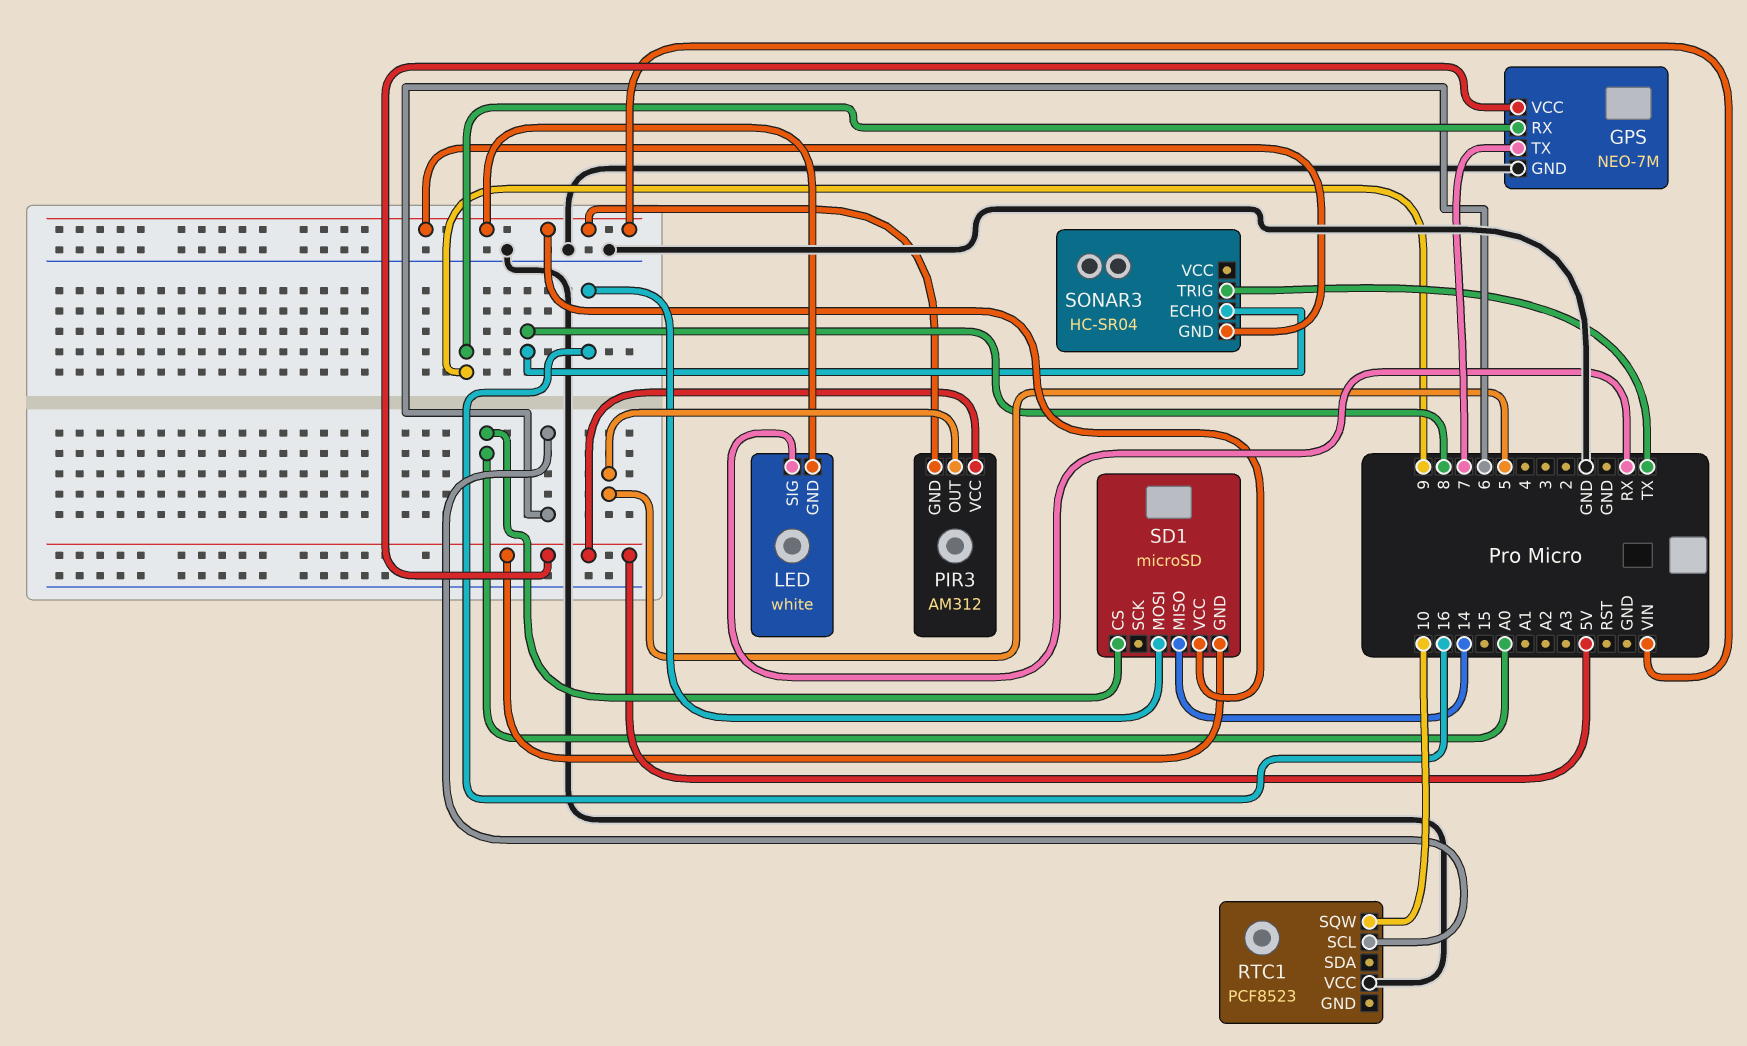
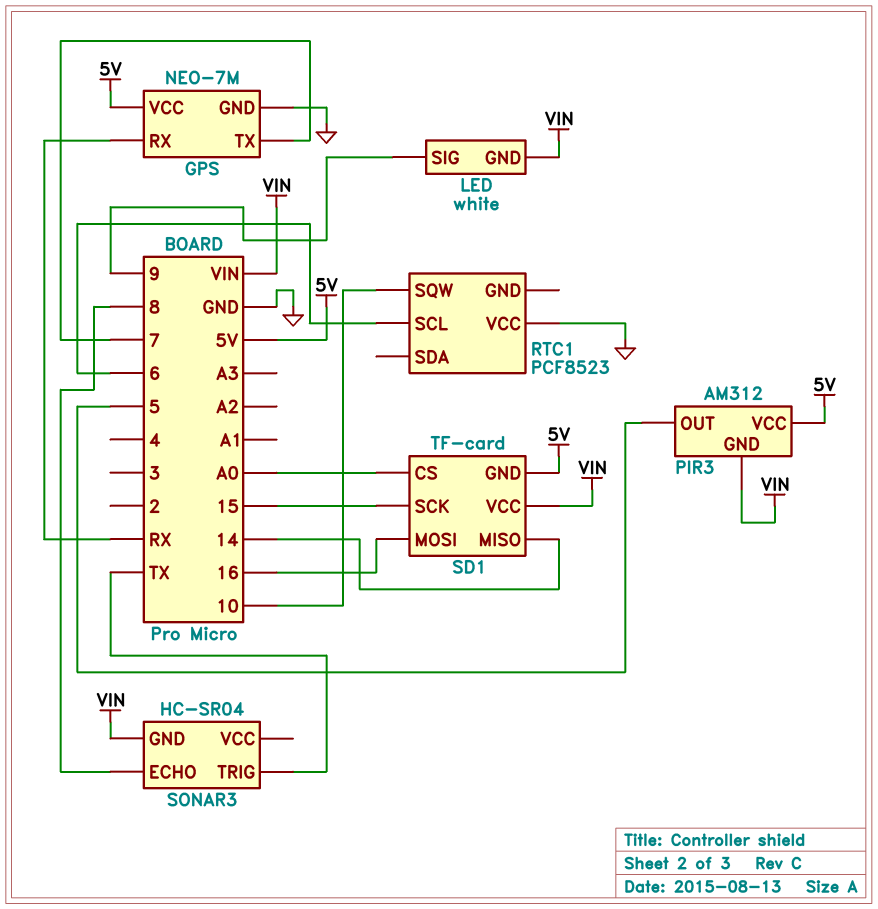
GPS pin RX: 9 -> RX
LED pin SIG: RX -> 9
SD1: microSD -> TF-card
SD1 pin SCK: none -> 15

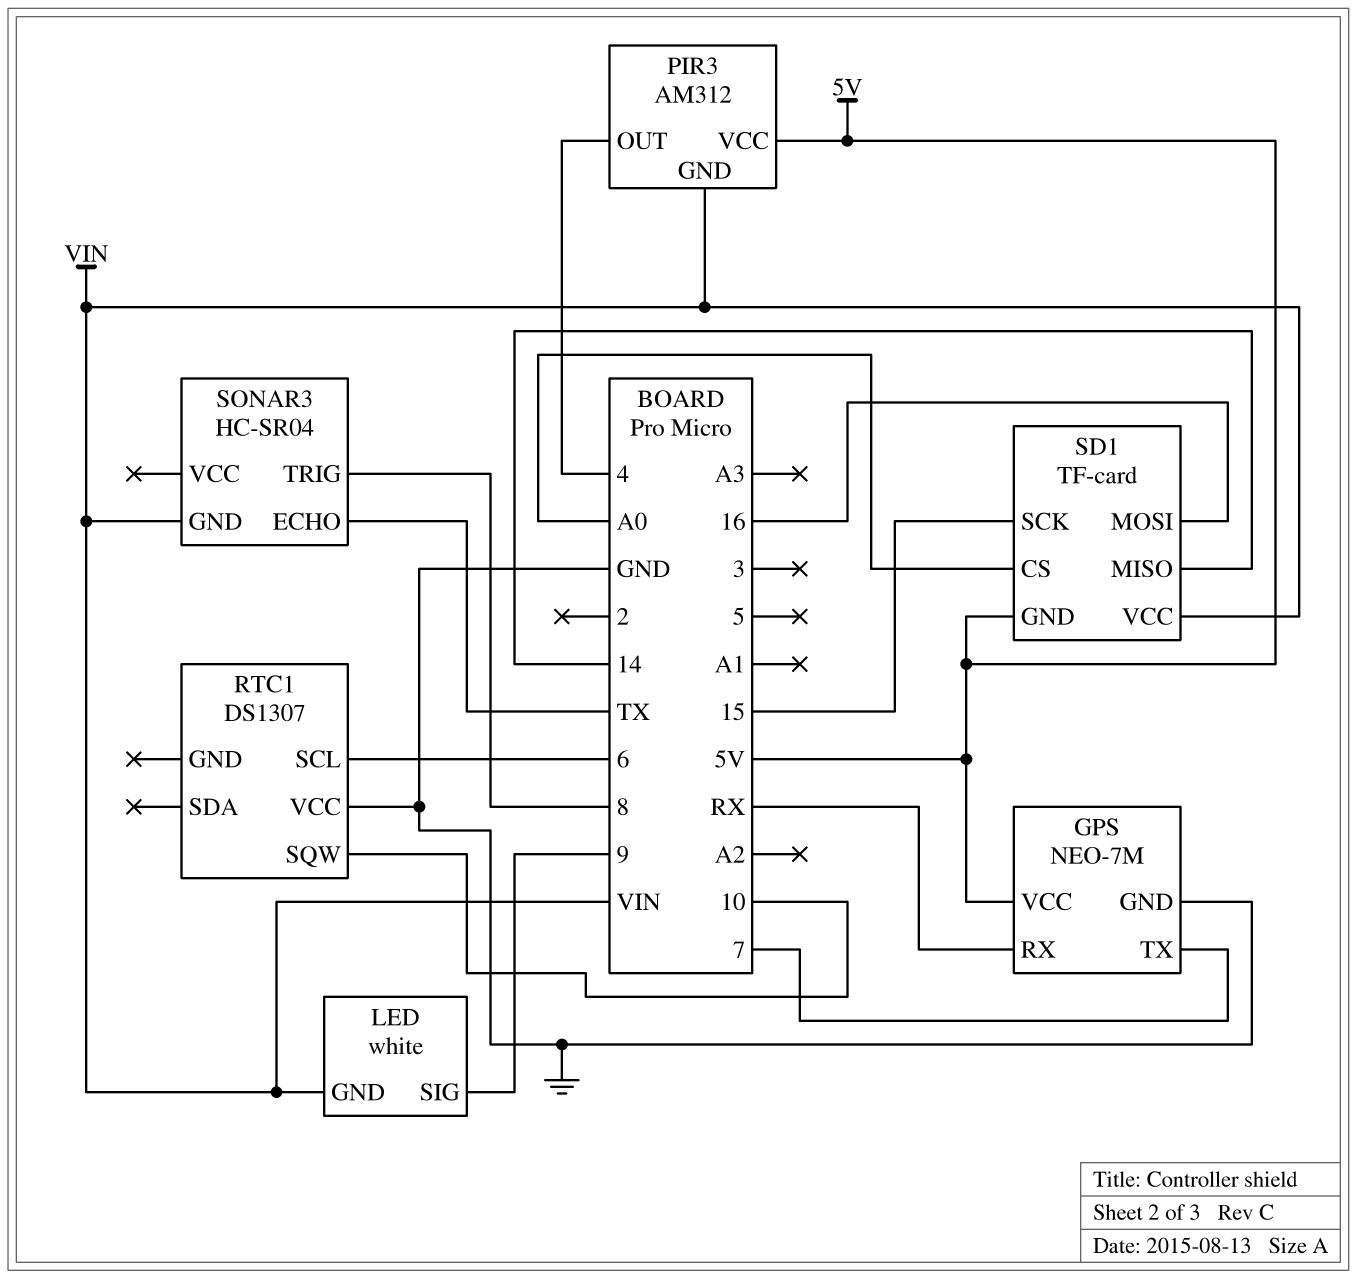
PIR3 pin OUT: 5 -> 4
RTC1: PCF8523 -> DS1307
SONAR3 pin ECHO: 8 -> TX
SONAR3 pin TRIG: TX -> 8

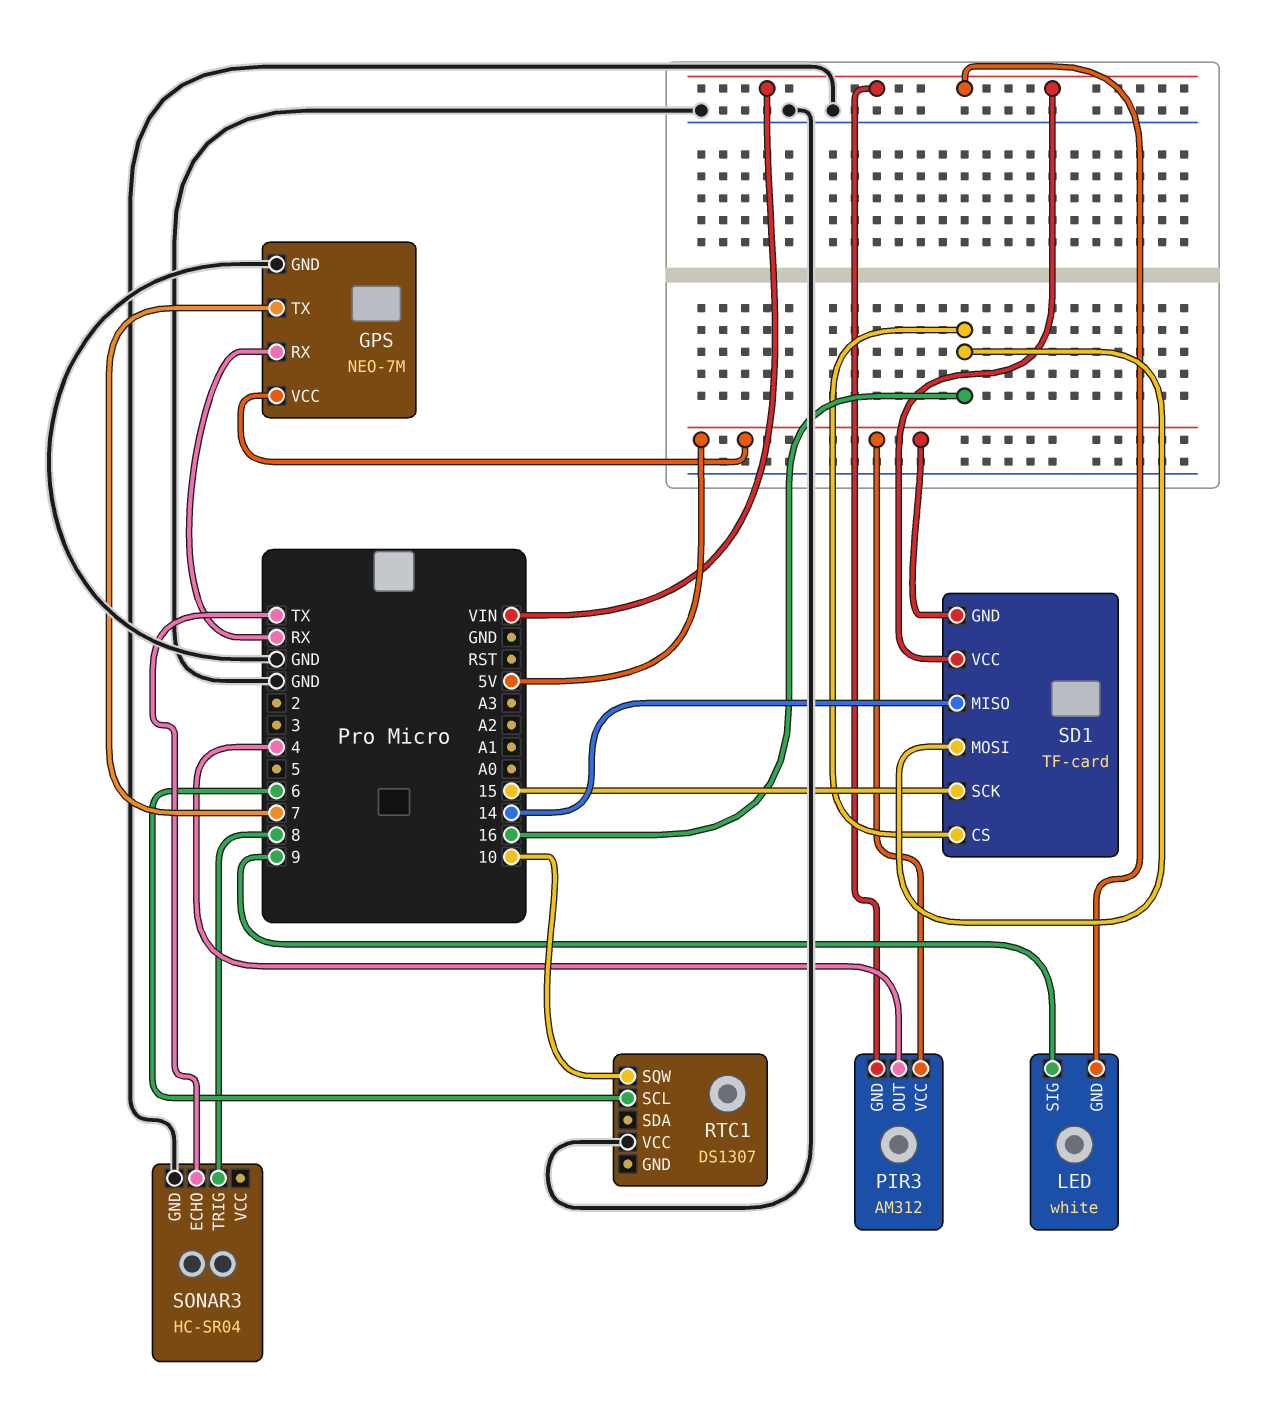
SD1 pin CS: A0 -> 16
SONAR3 pin GND: VIN -> GND

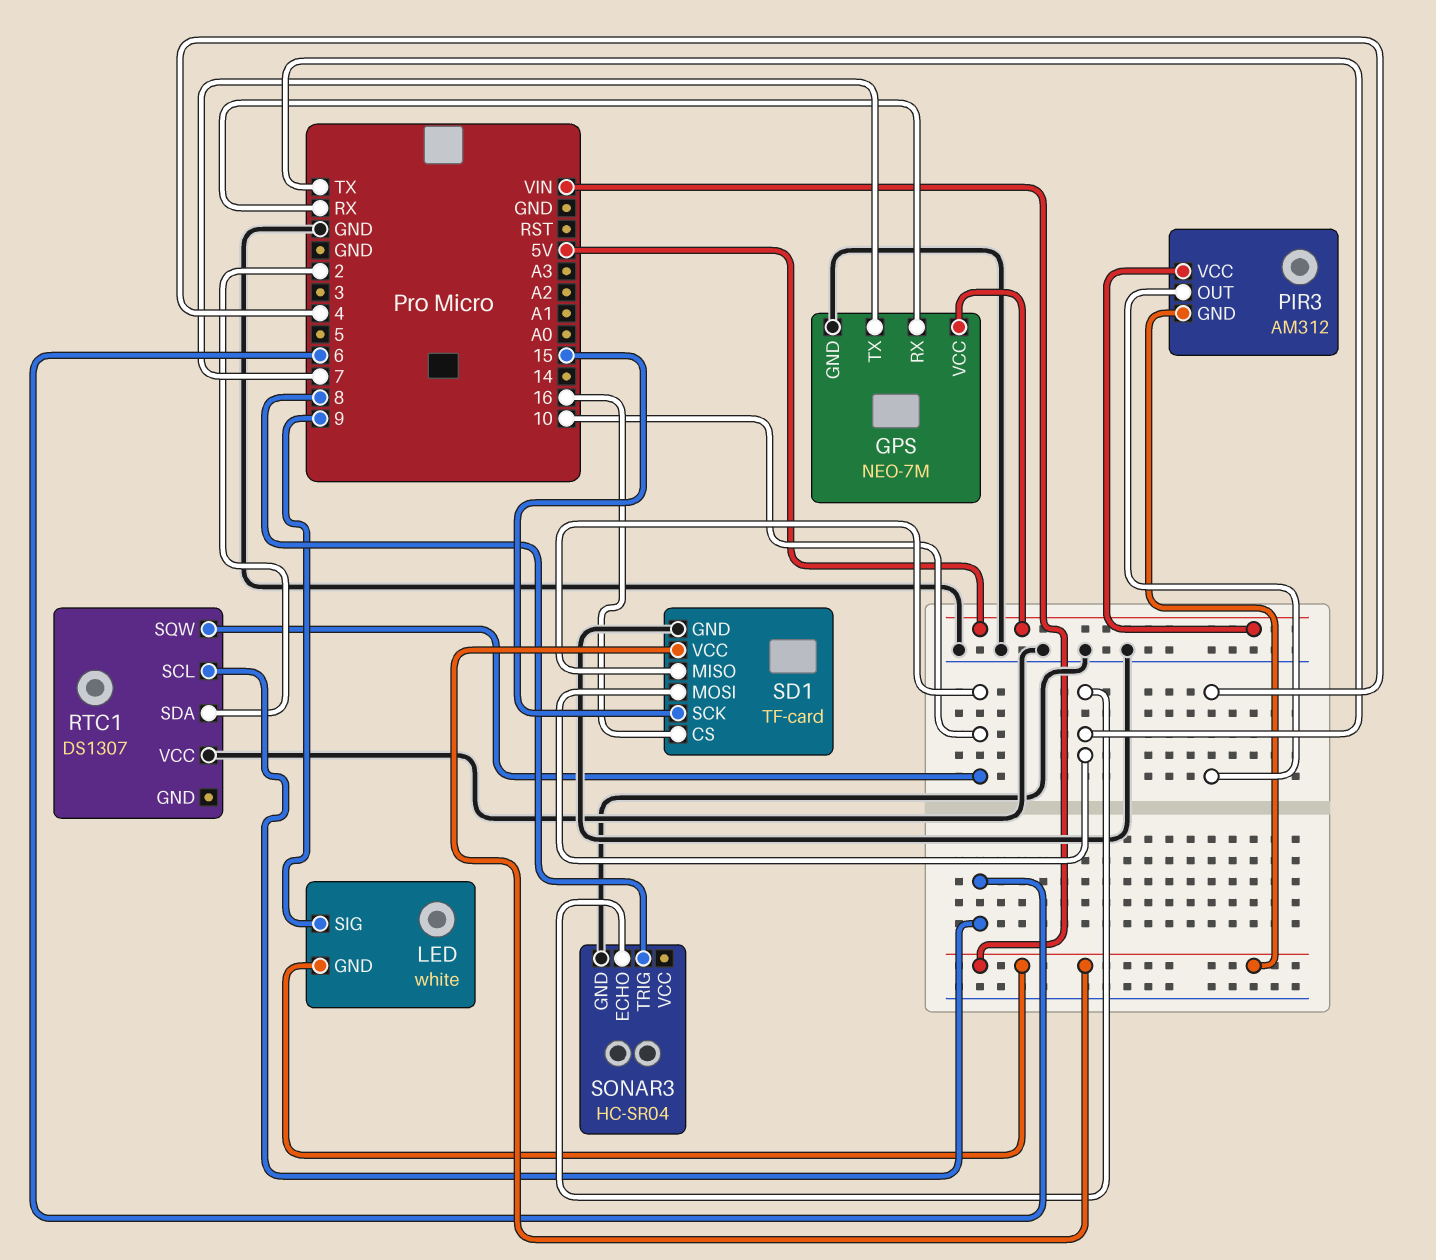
RTC1 pin SDA: none -> 2
SD1 pin GND: 5V -> GND
SD1 pin MISO: 14 -> 10
SD1 pin MOSI: 16 -> TX

